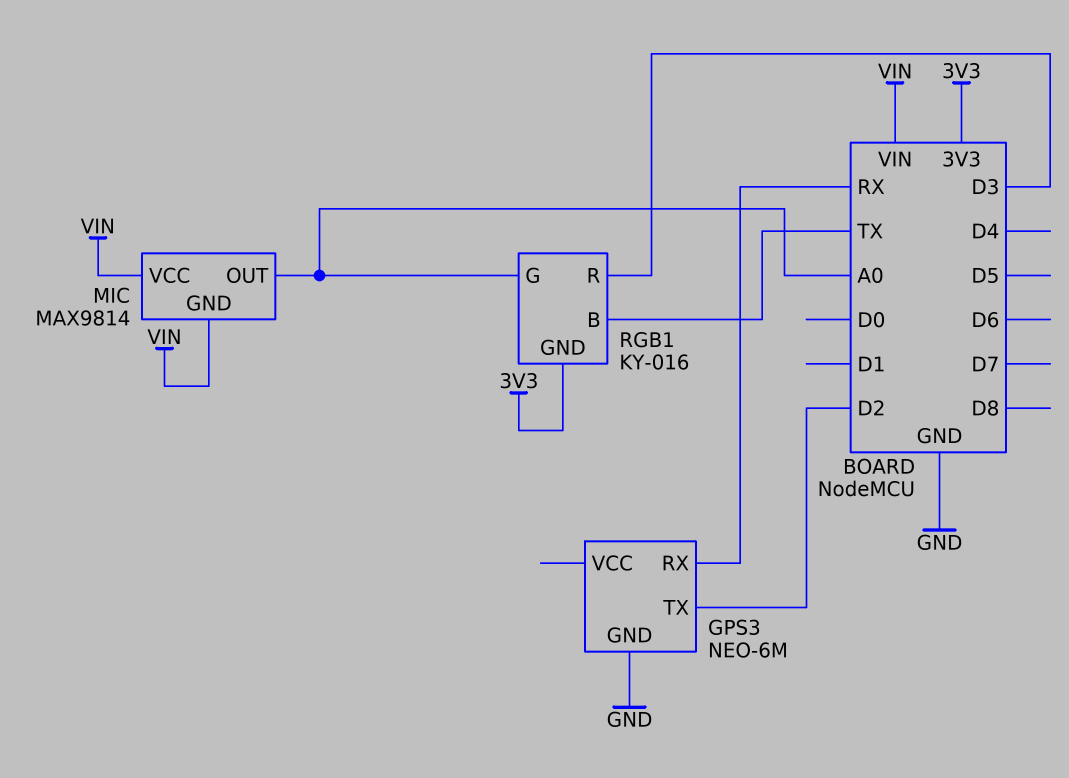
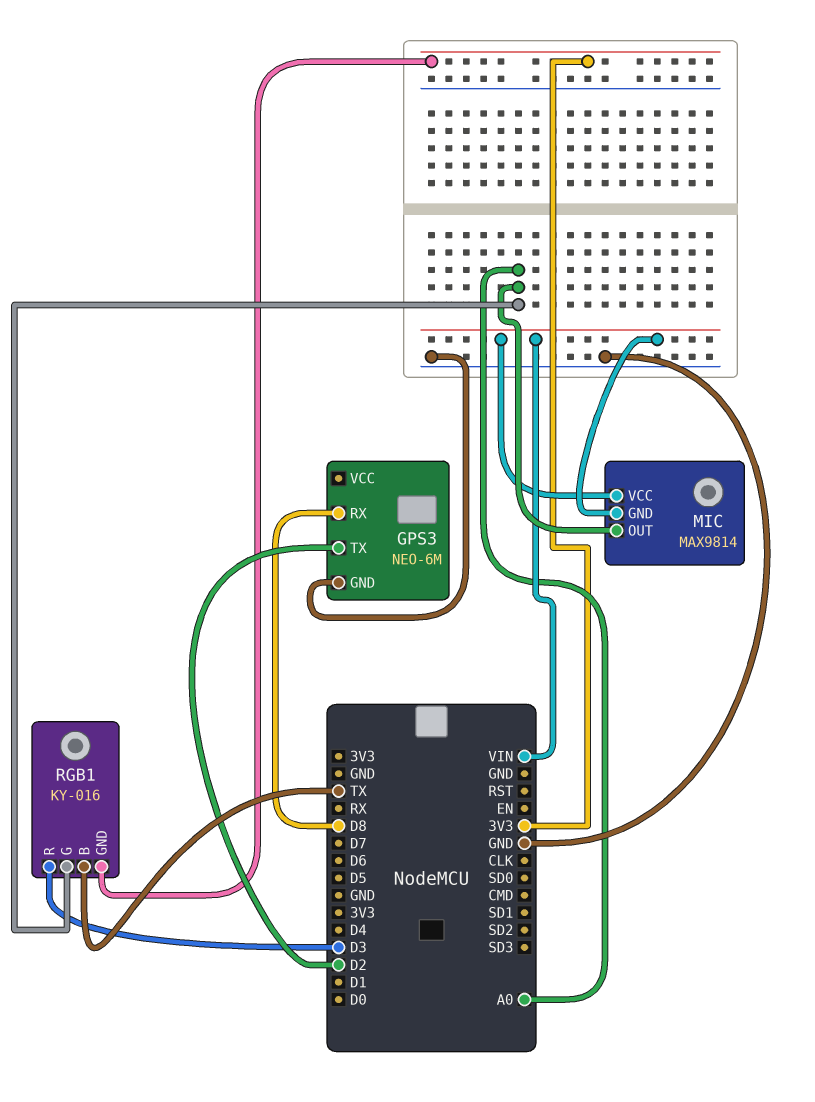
GPS3 pin RX: RX -> D8

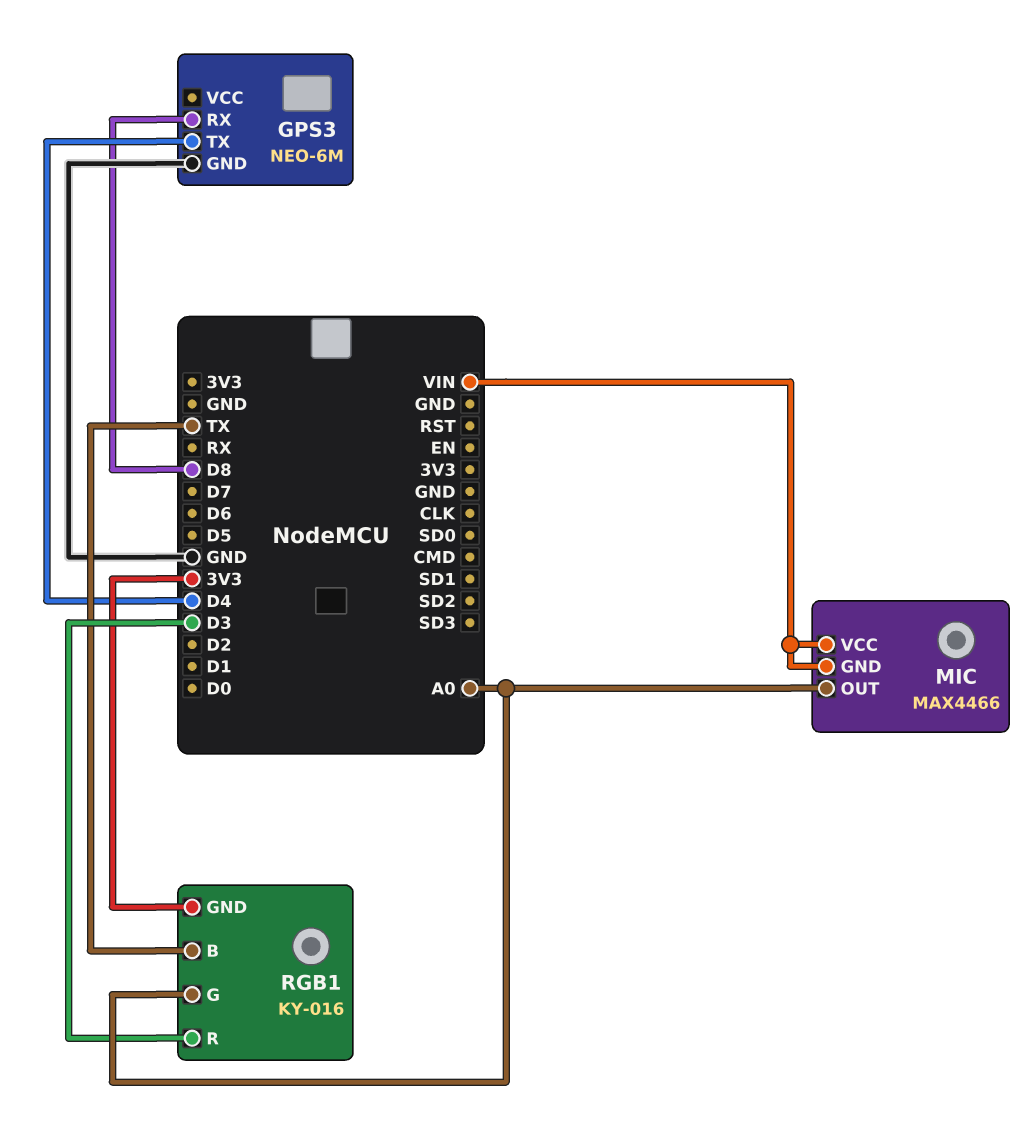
GPS3 pin TX: D2 -> D4
MIC: MAX9814 -> MAX4466

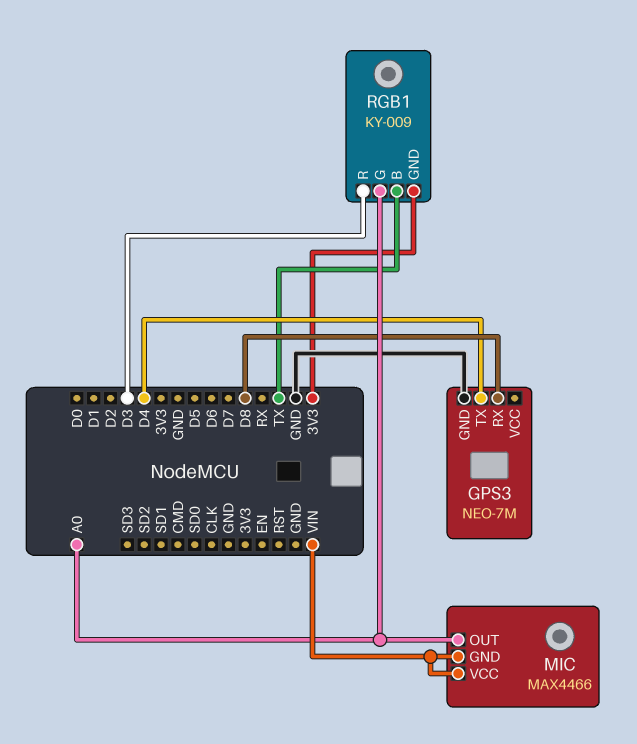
GPS3: NEO-6M -> NEO-7M
RGB1: KY-016 -> KY-009

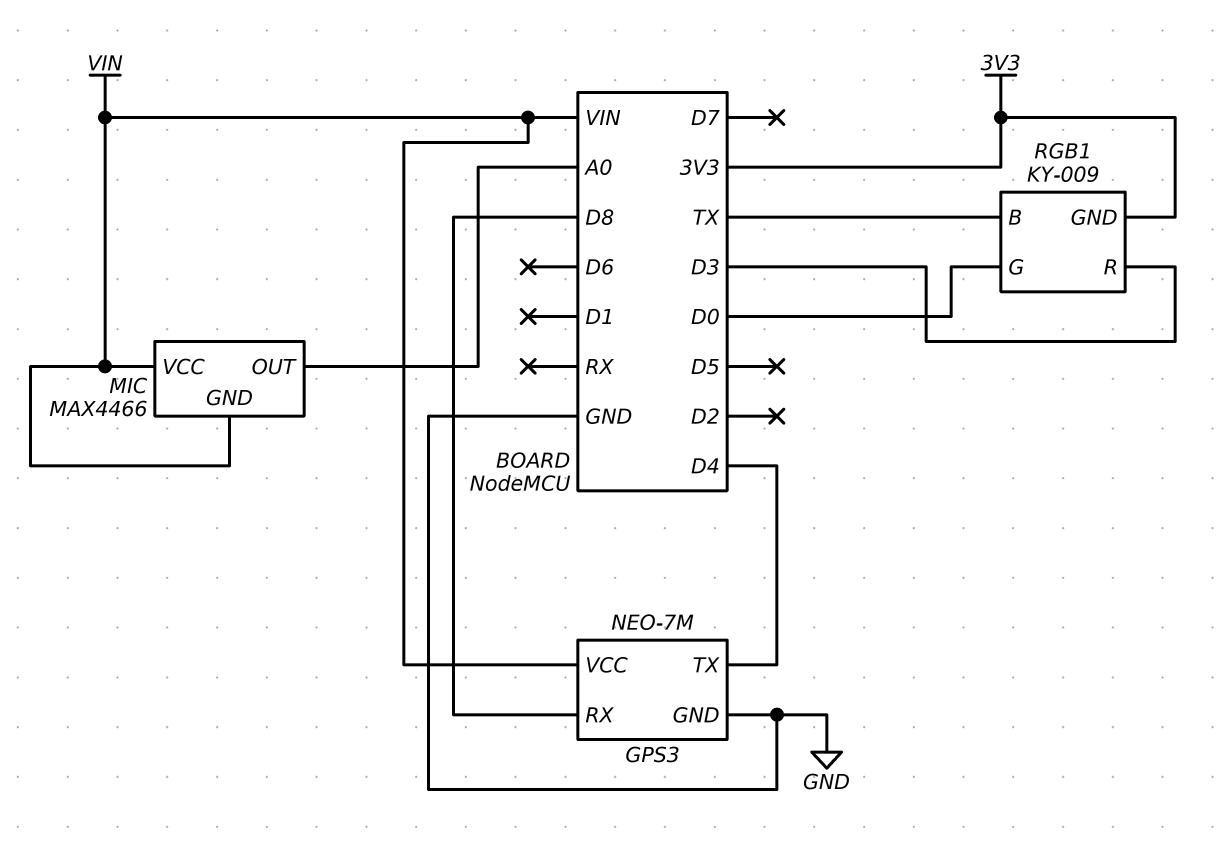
GPS3 pin VCC: none -> VIN
RGB1 pin G: A0 -> D0

